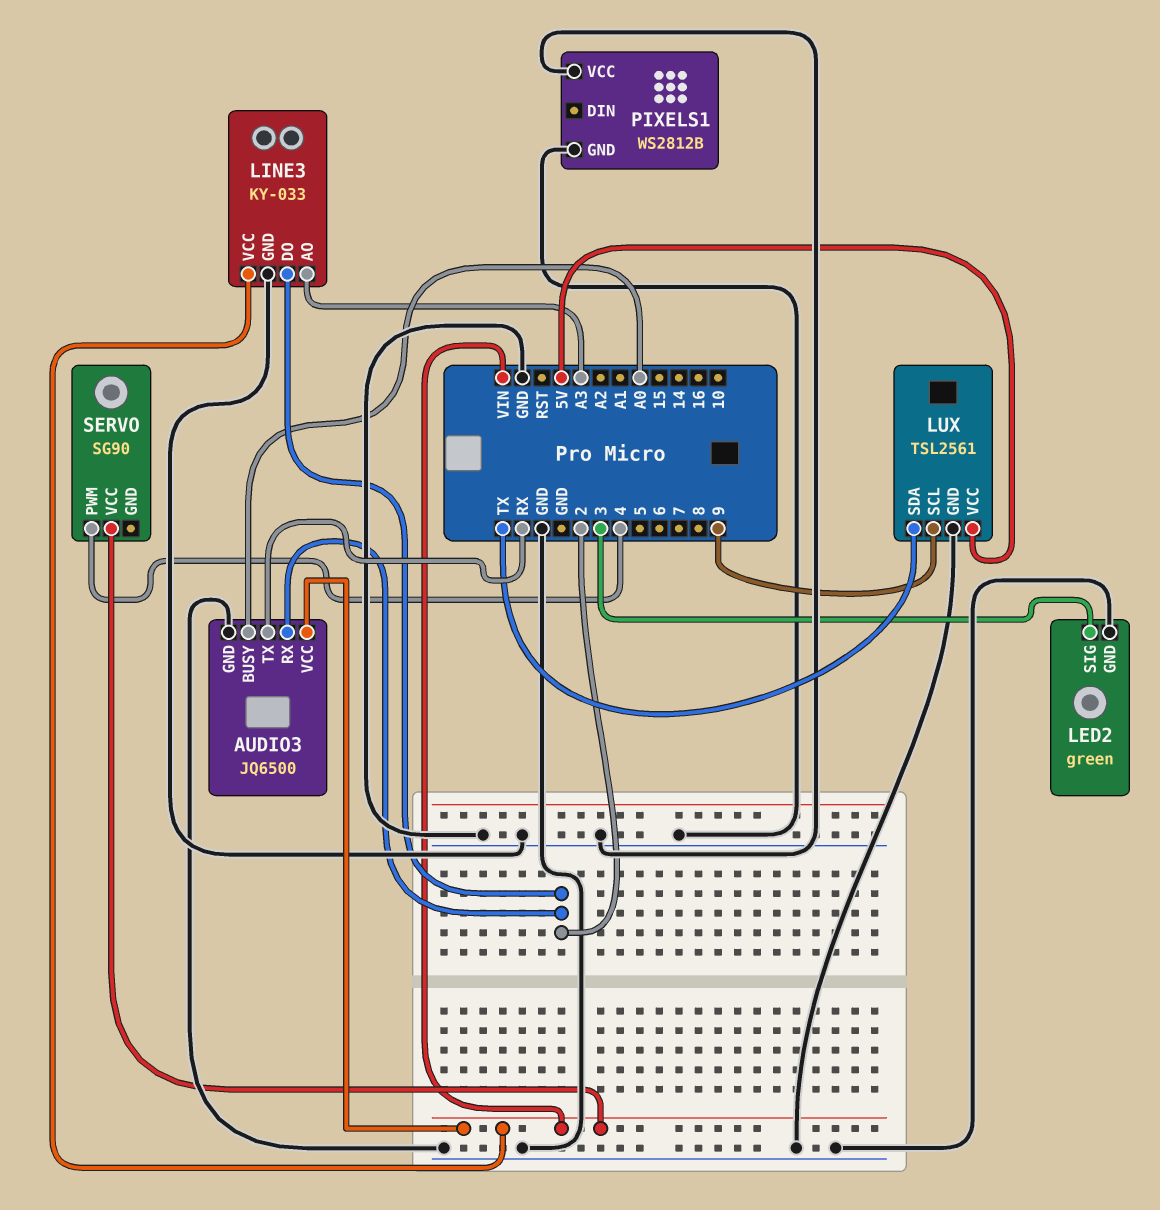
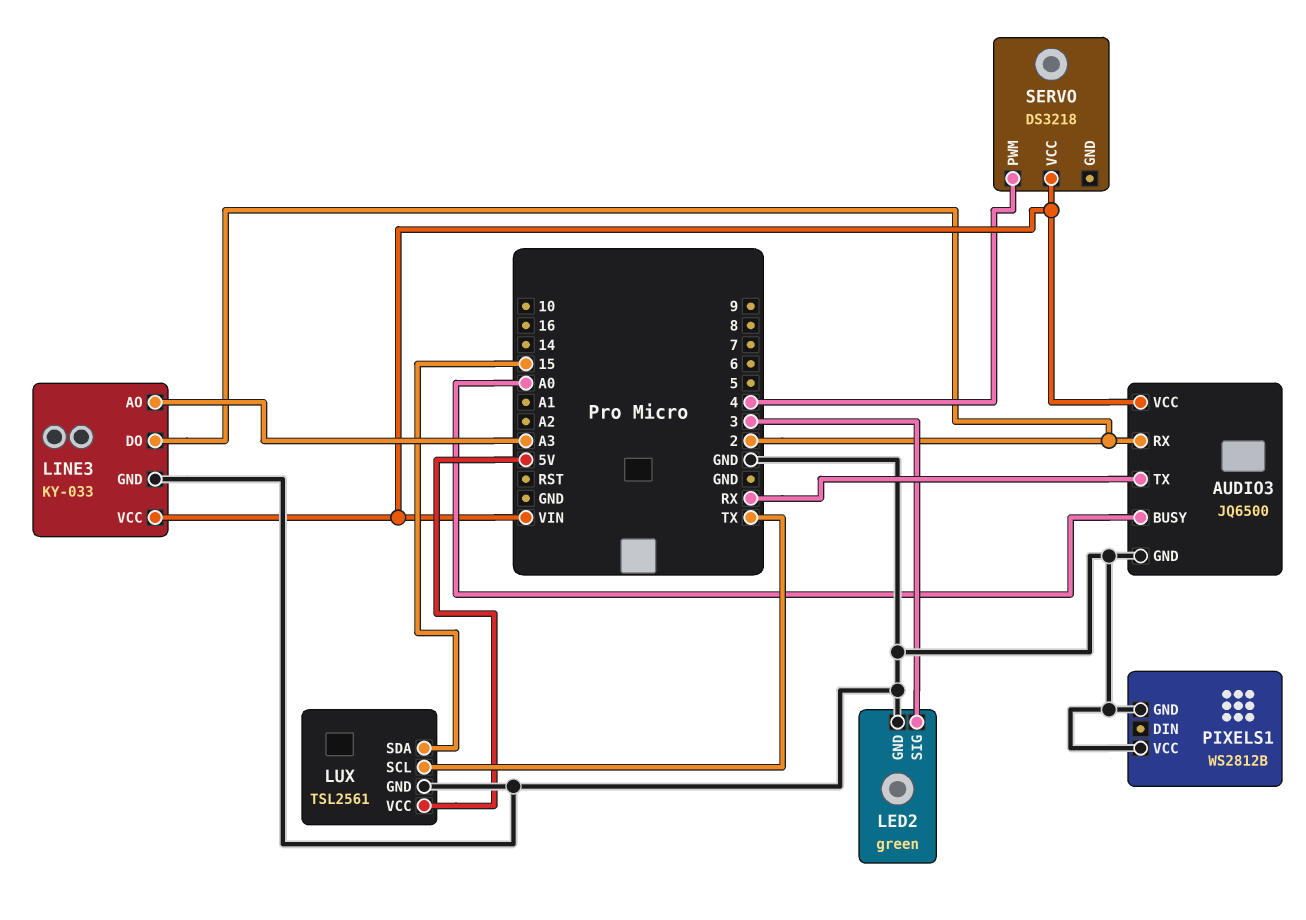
LUX pin SCL: 9 -> TX
LUX pin SDA: TX -> 15
SERVO: SG90 -> DS3218

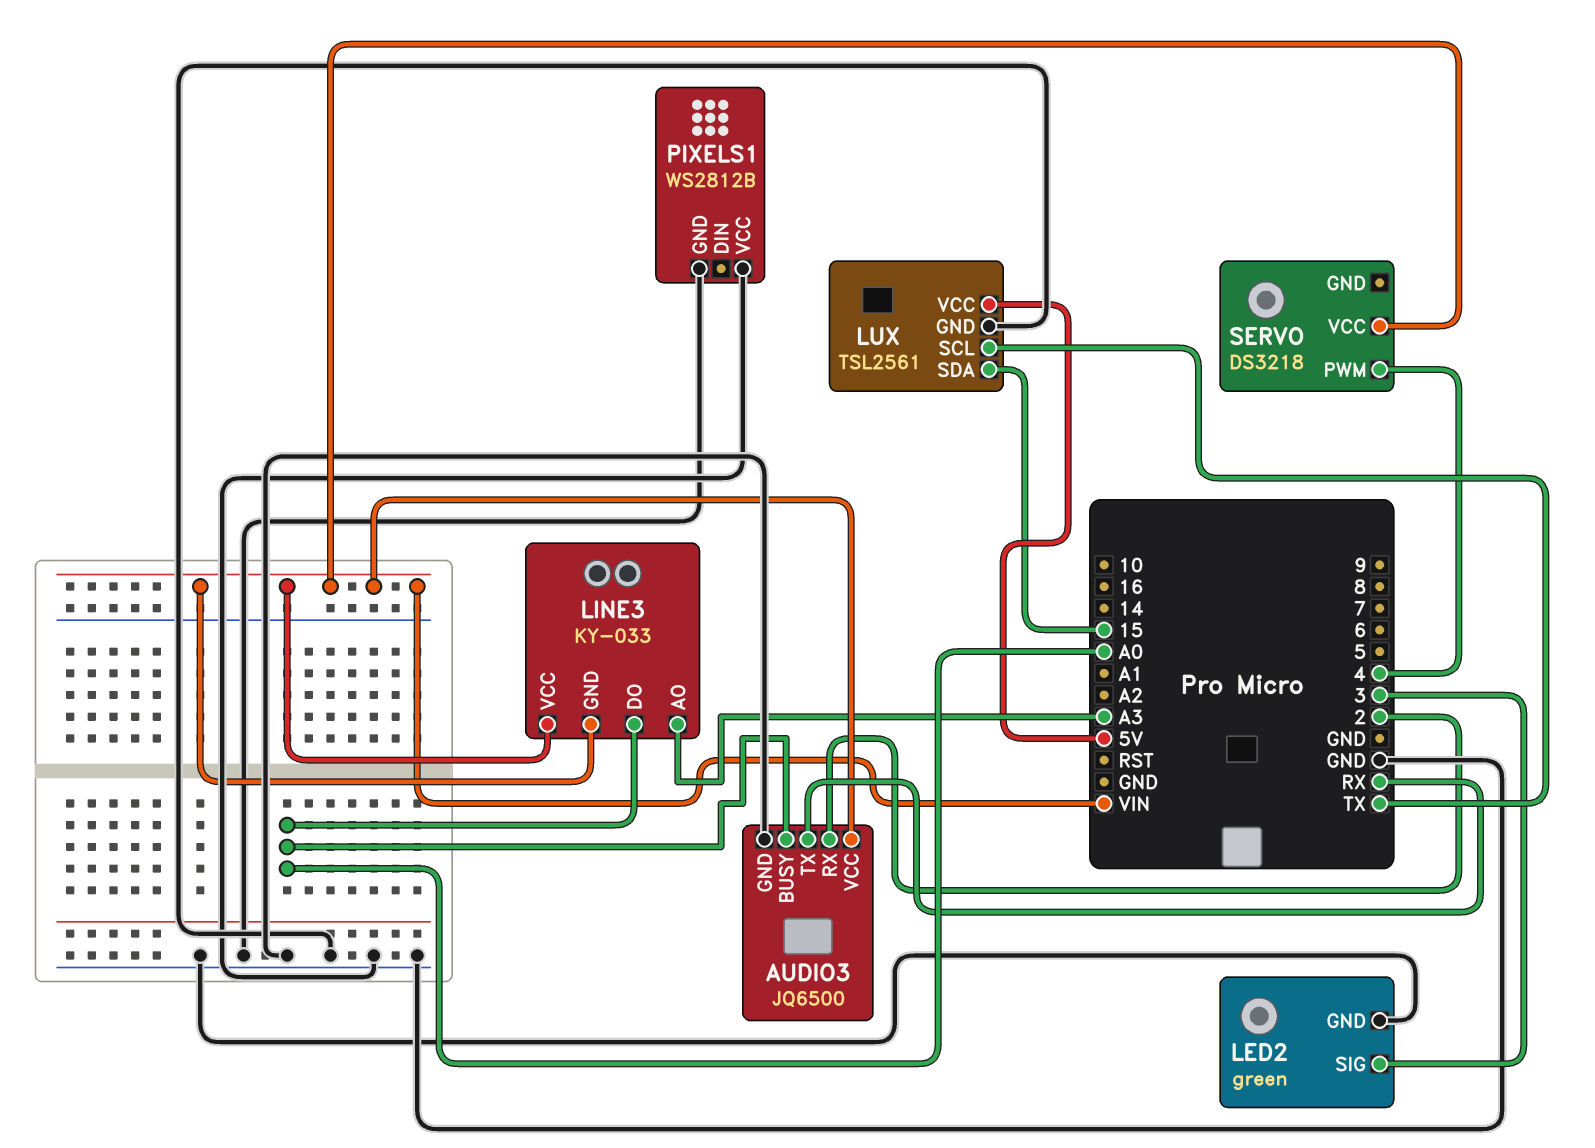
LINE3 pin DO: 2 -> A0
LINE3 pin GND: GND -> VIN

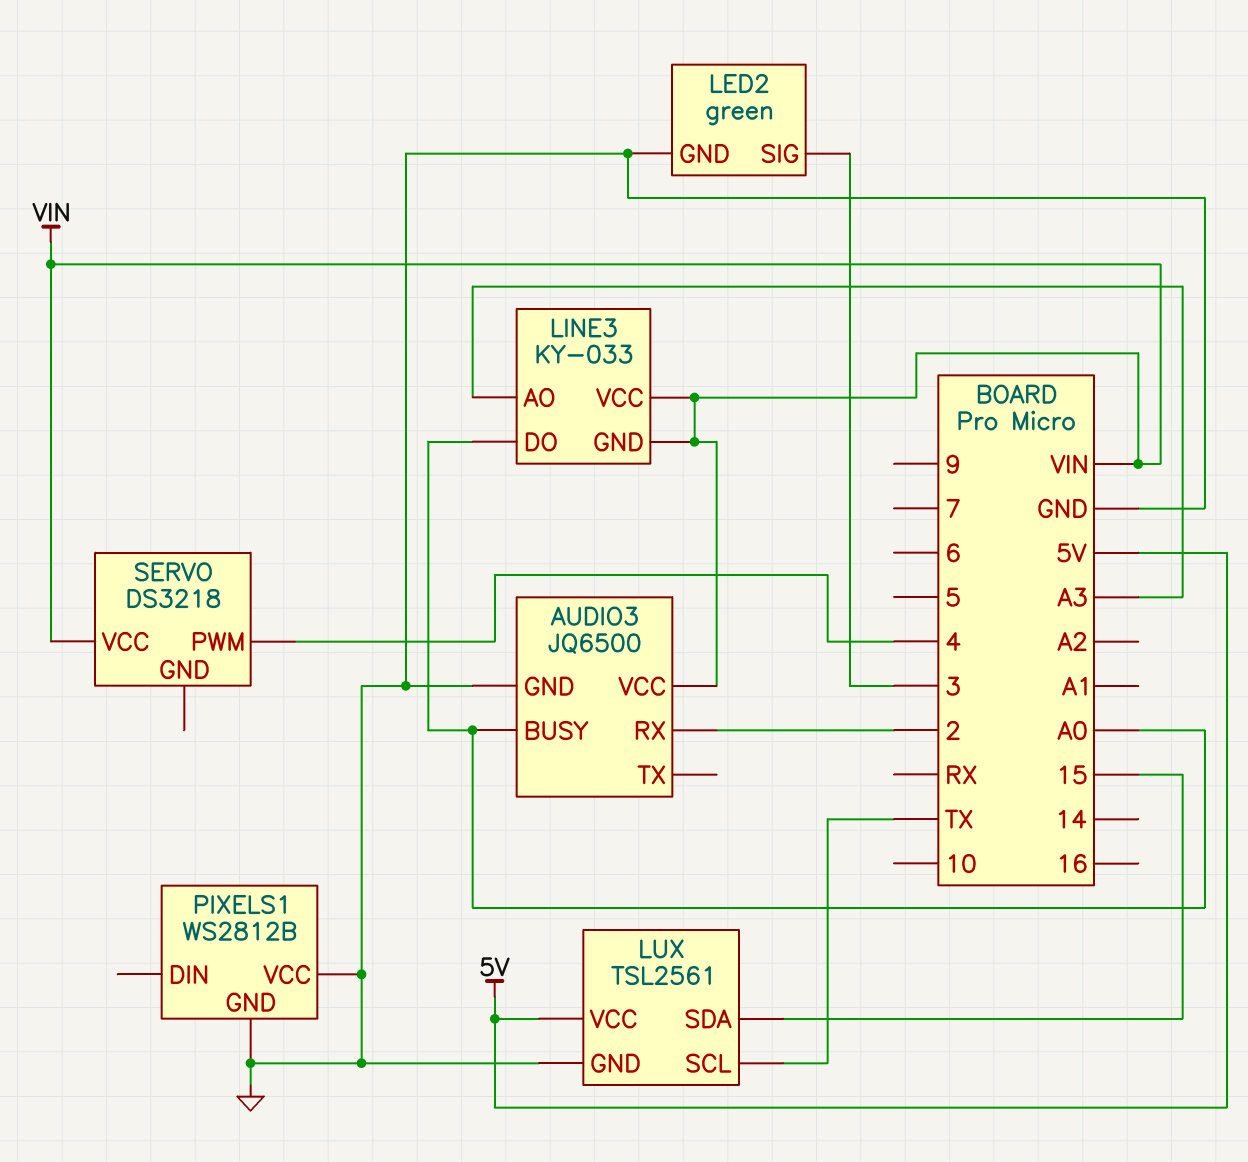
AUDIO3 pin TX: RX -> none

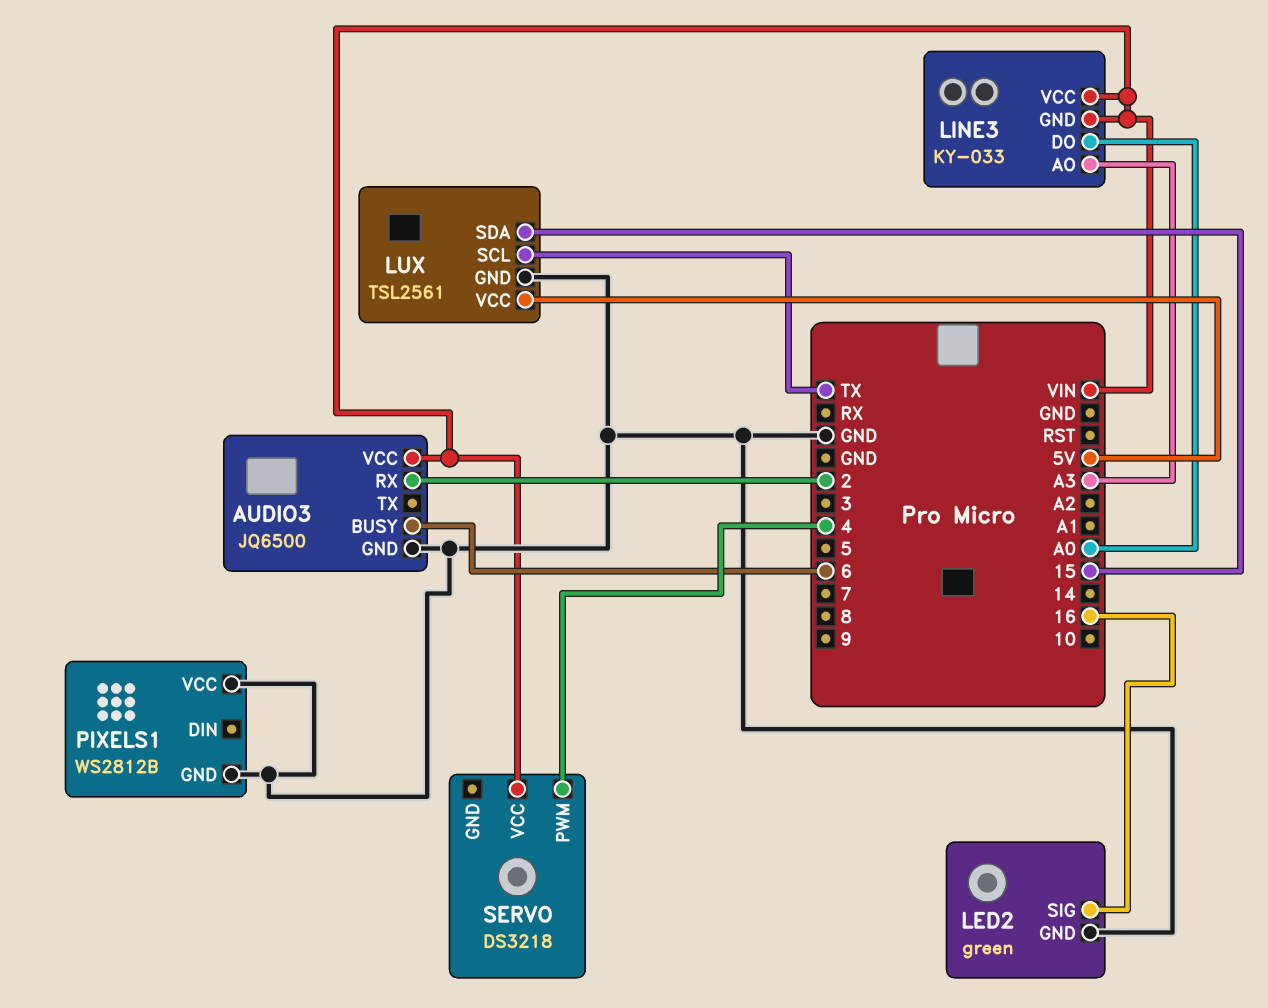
AUDIO3 pin BUSY: A0 -> 6
LED2 pin SIG: 3 -> 16

